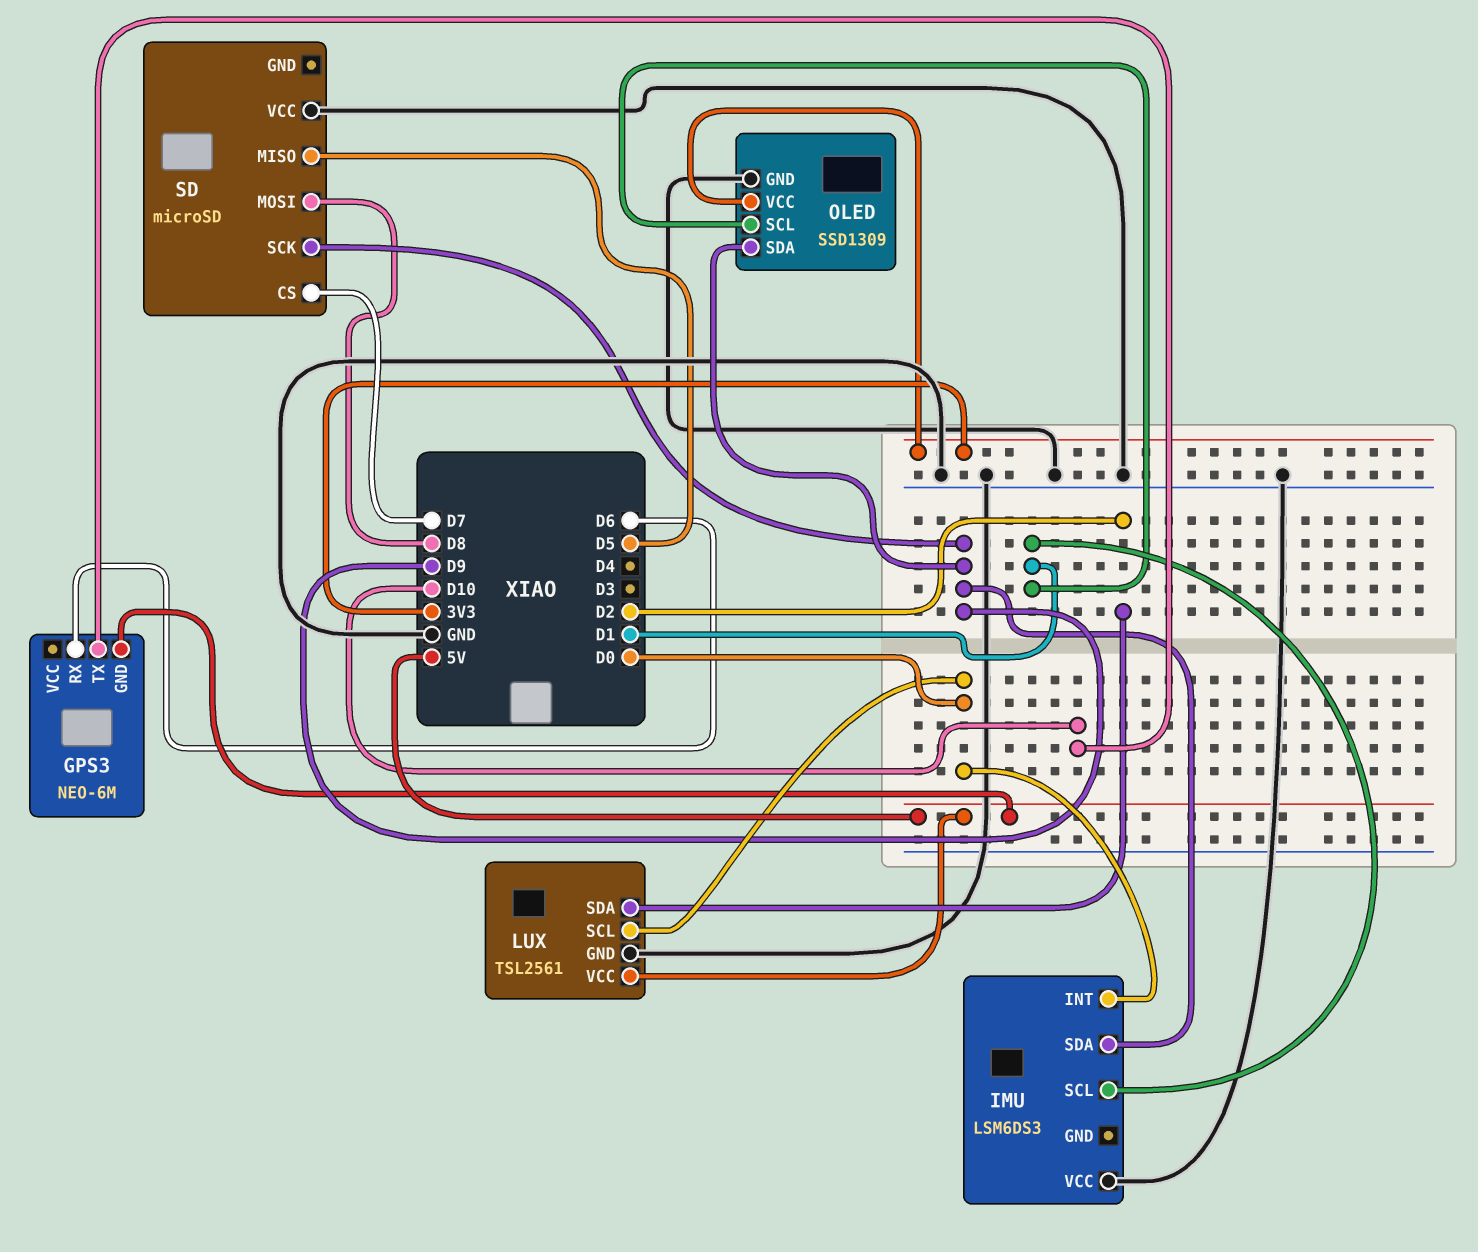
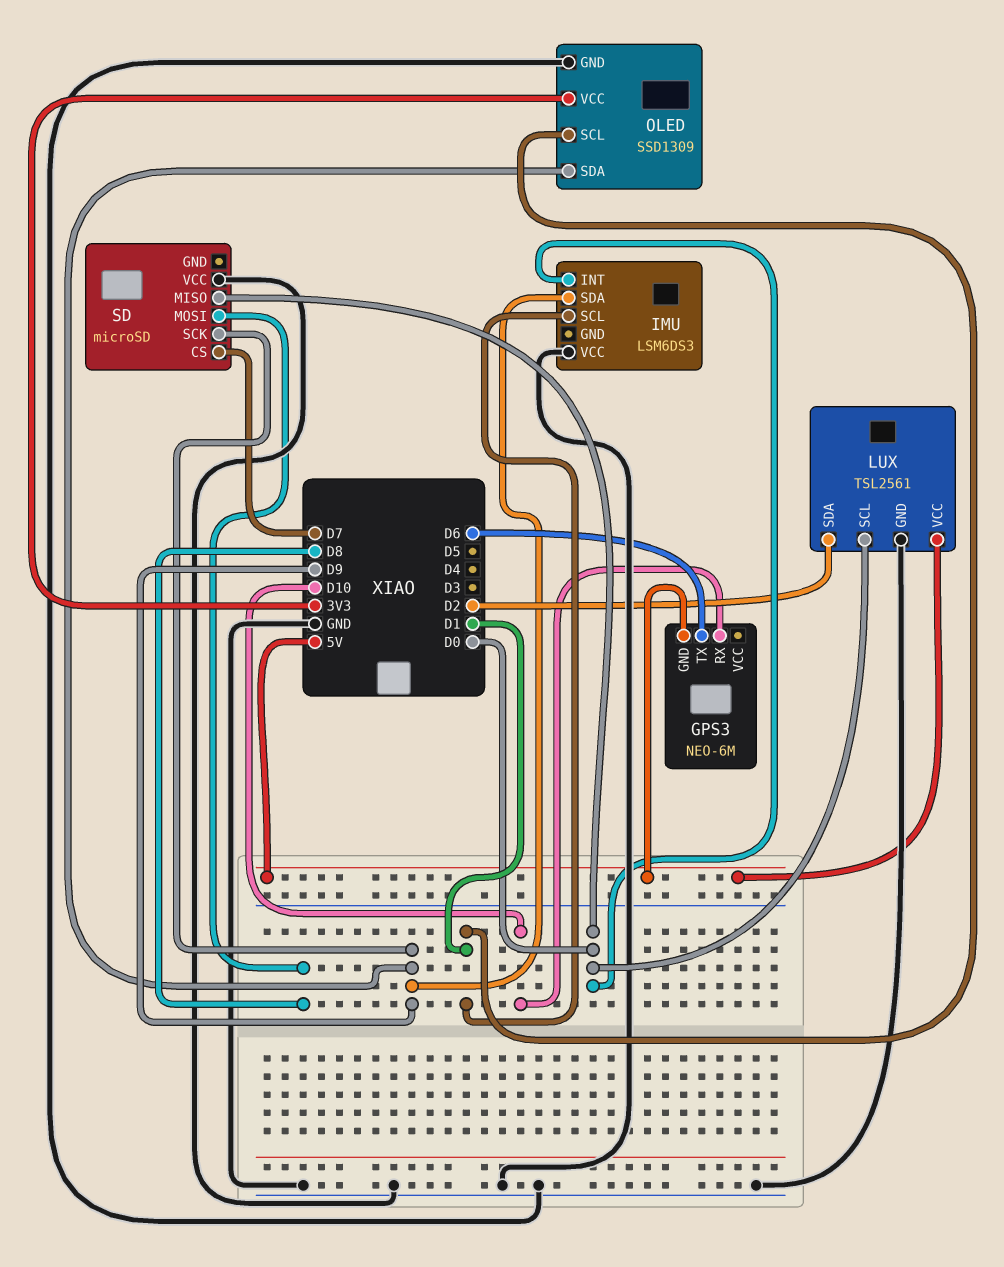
GPS3 pin RX: D6 -> D10
GPS3 pin TX: D10 -> D6
SD pin MISO: D5 -> D0

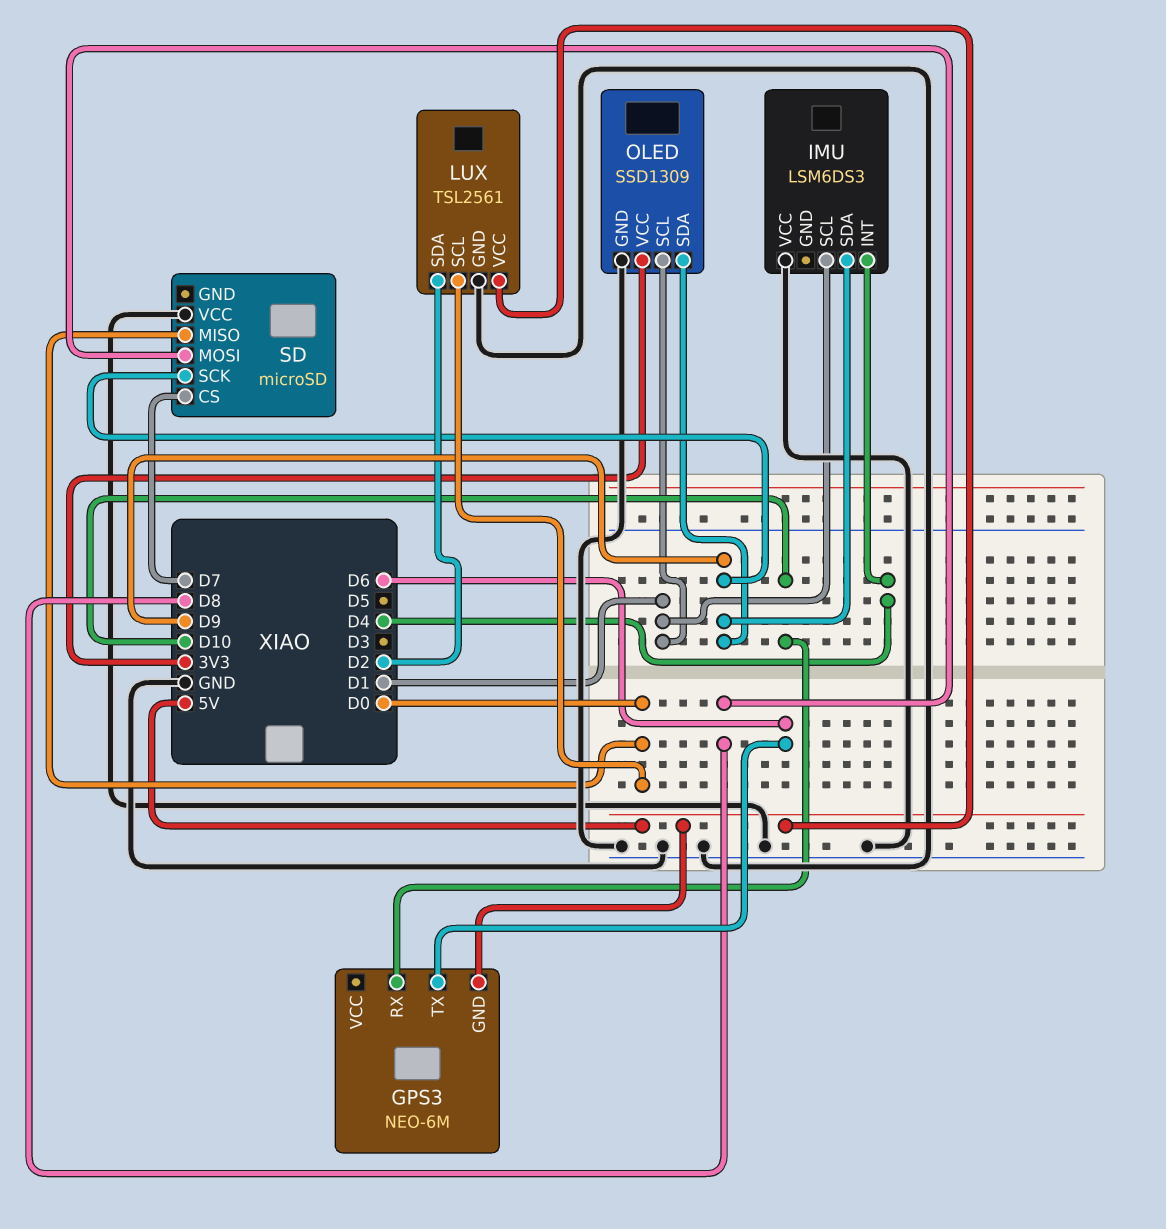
IMU pin INT: D0 -> D4

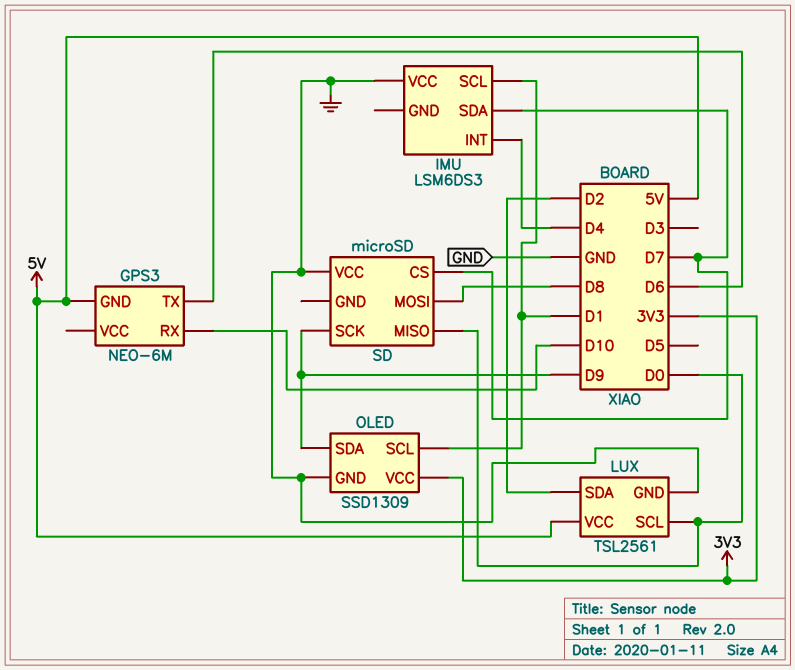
IMU pin SDA: D9 -> D7

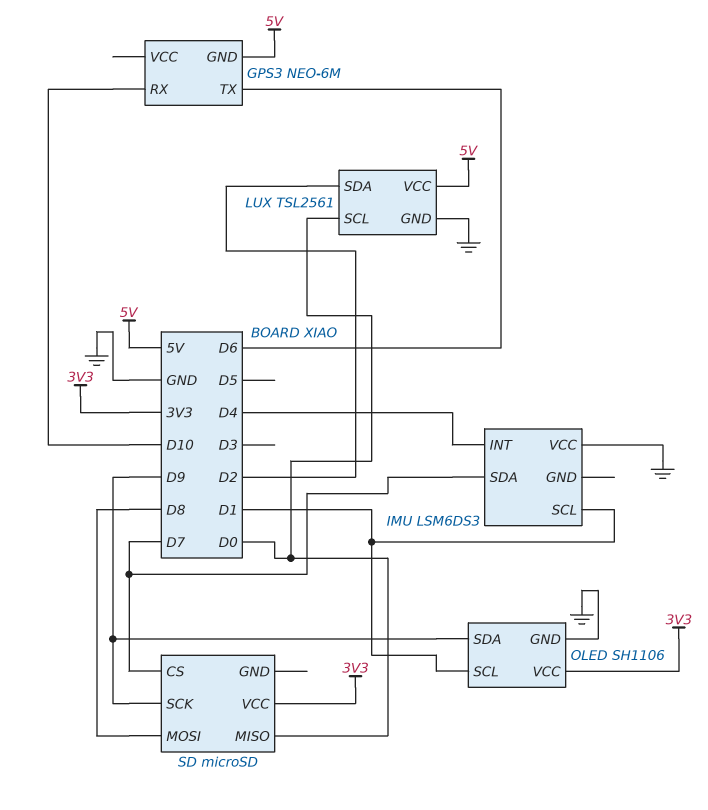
OLED: SSD1309 -> SH1106
SD pin VCC: GND -> 3V3

